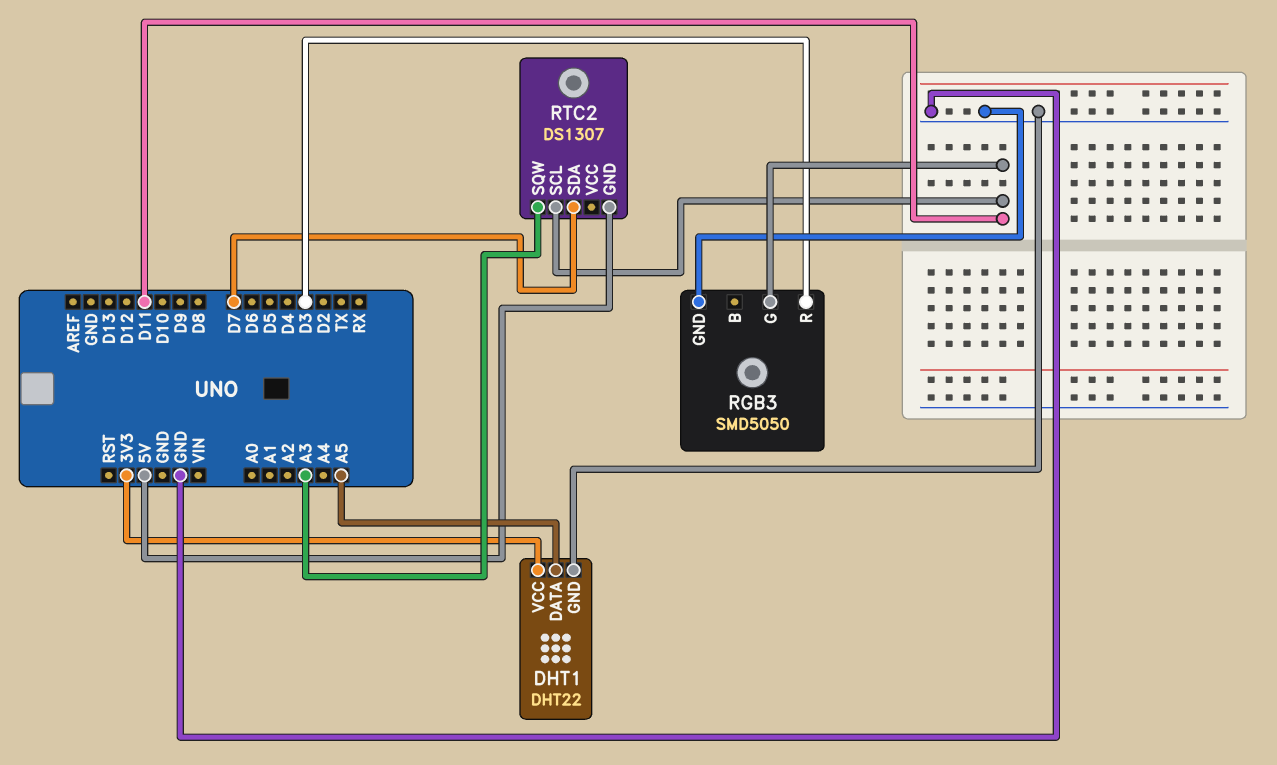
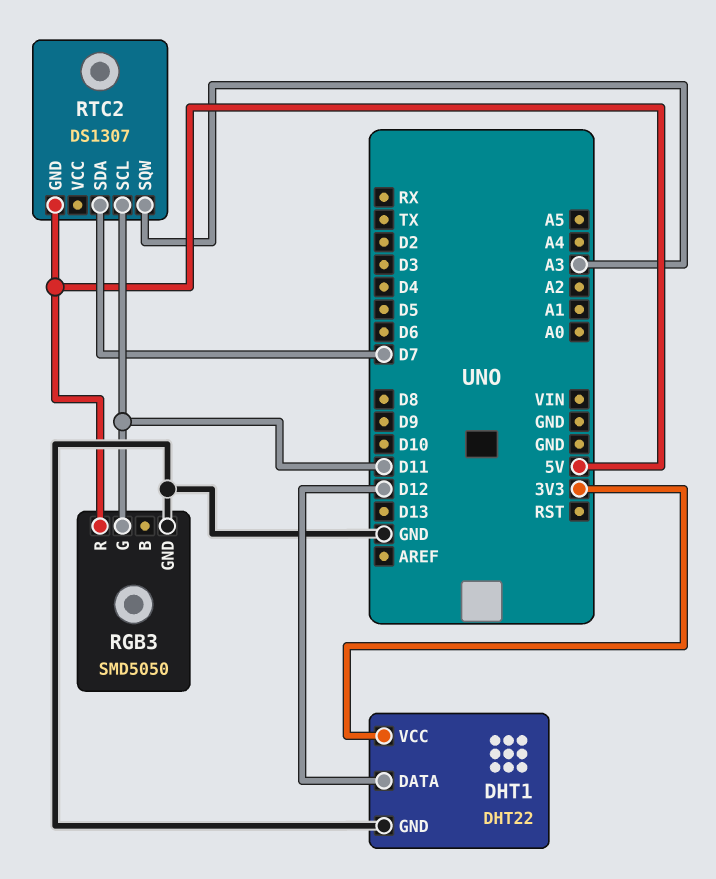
DHT1 pin DATA: A5 -> D12
RGB3 pin R: D3 -> 5V

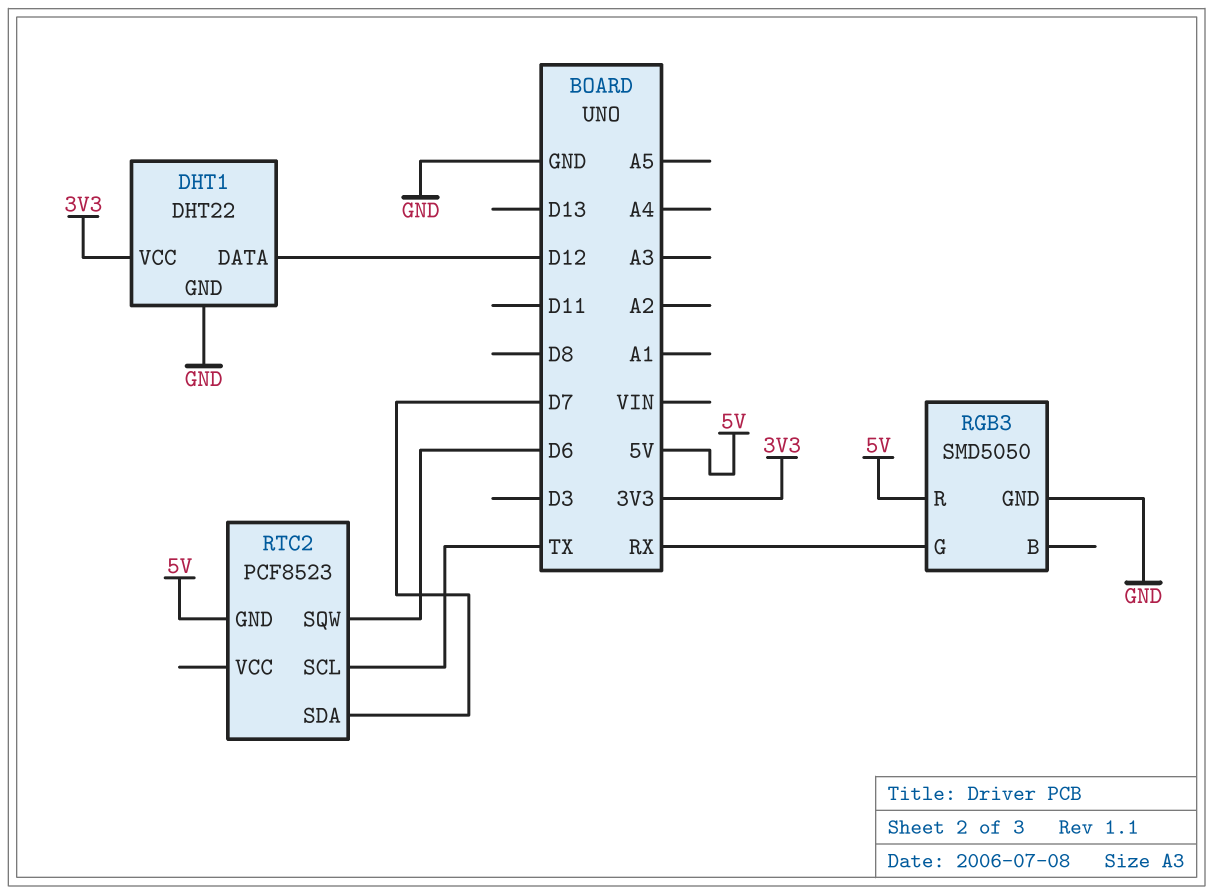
RGB3 pin G: D11 -> RX
RTC2: DS1307 -> PCF8523
RTC2 pin SCL: D11 -> TX
RTC2 pin SQW: A3 -> D6

